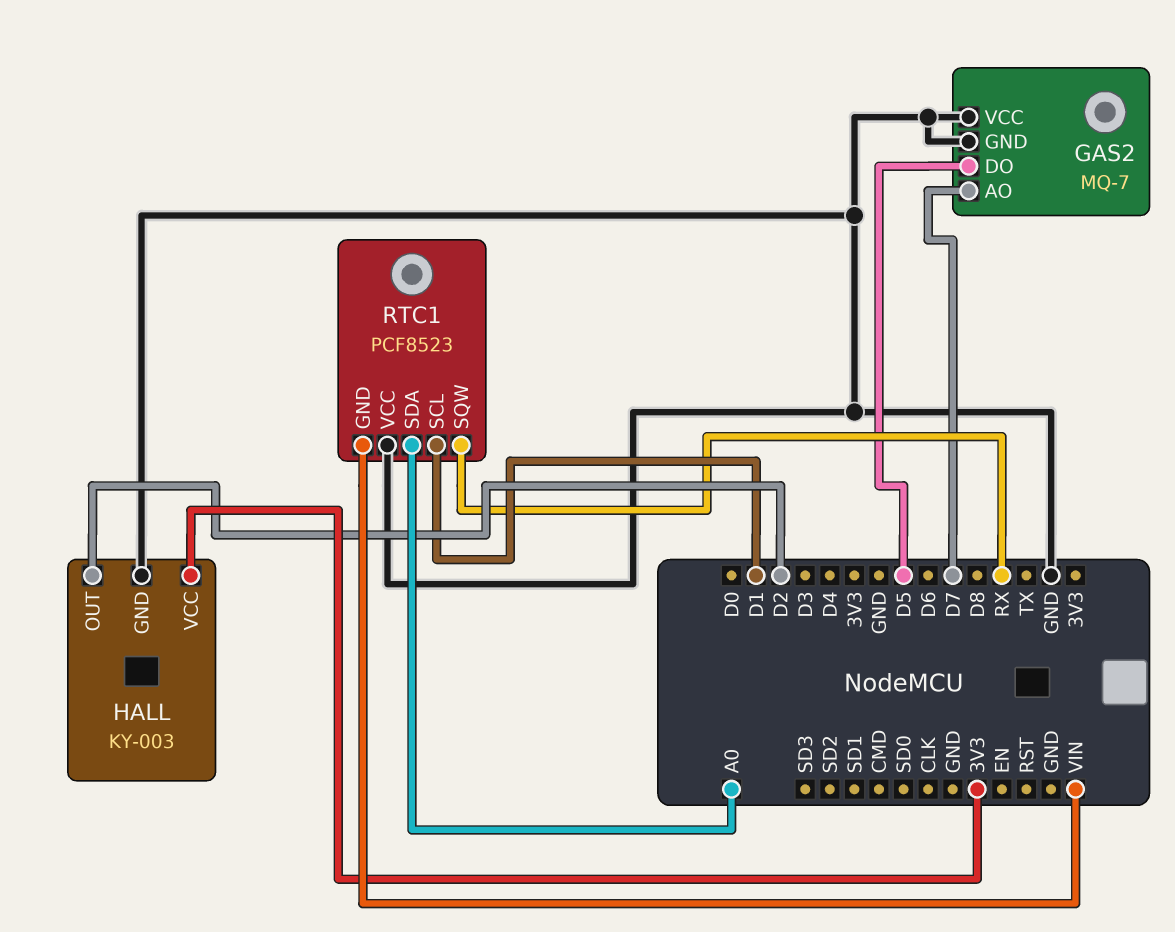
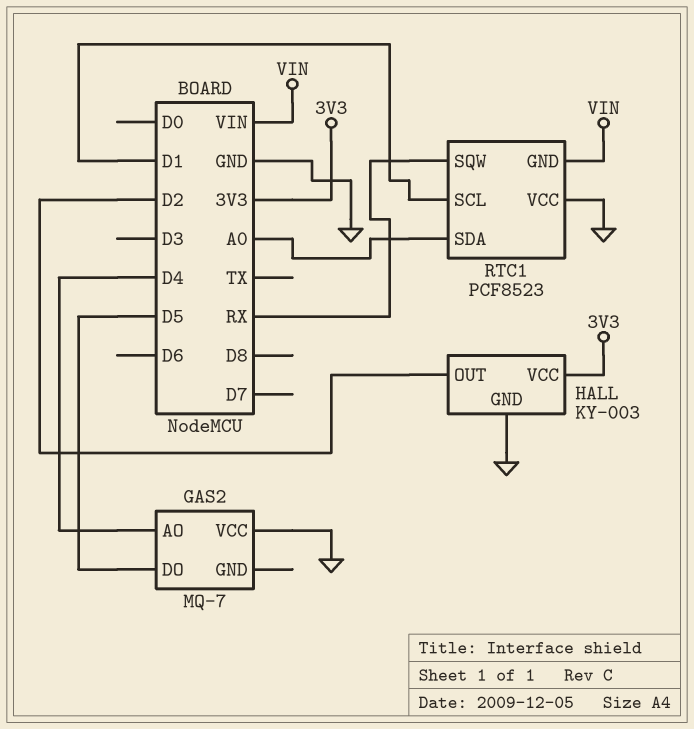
GAS2 pin AO: D7 -> D4
GAS2 pin GND: GND -> none

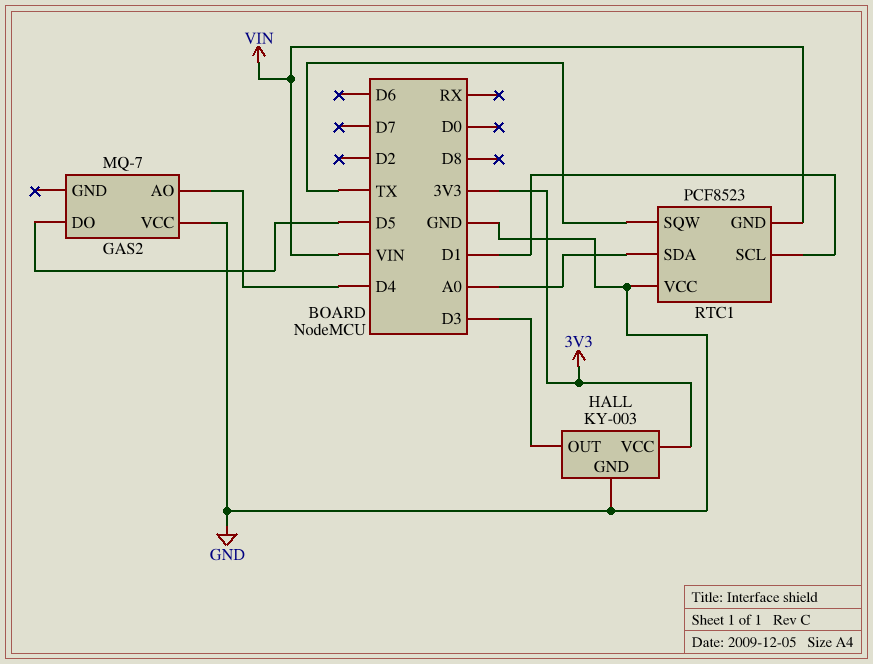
HALL pin OUT: D2 -> D3
RTC1 pin SQW: RX -> TX

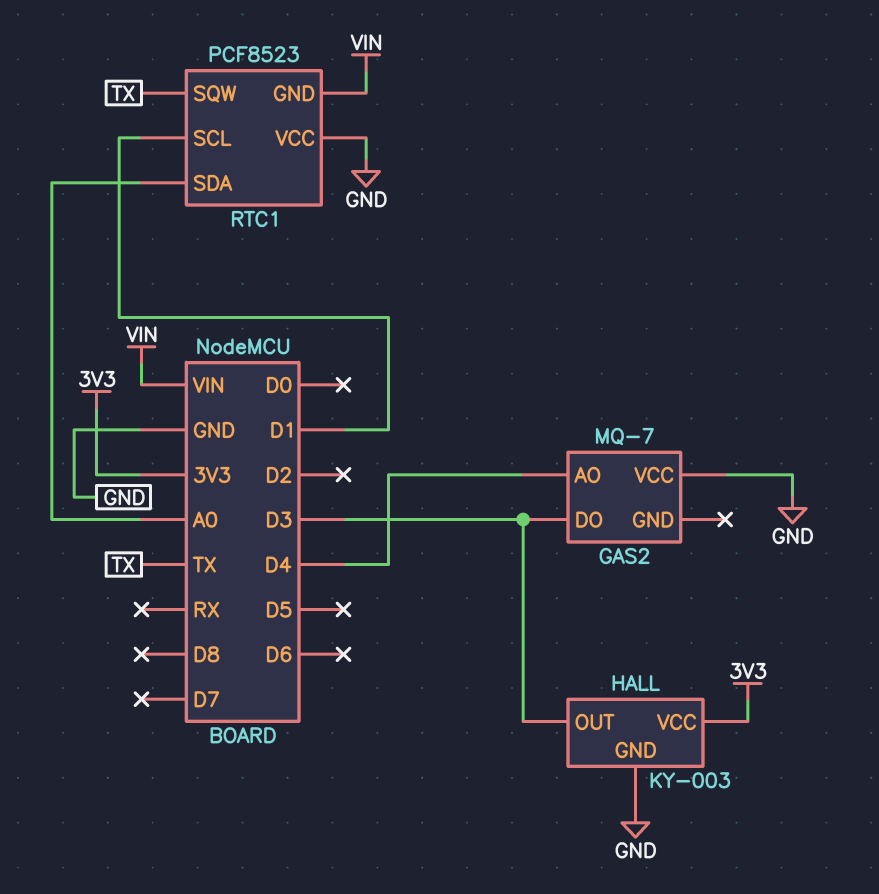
GAS2 pin DO: D5 -> D3

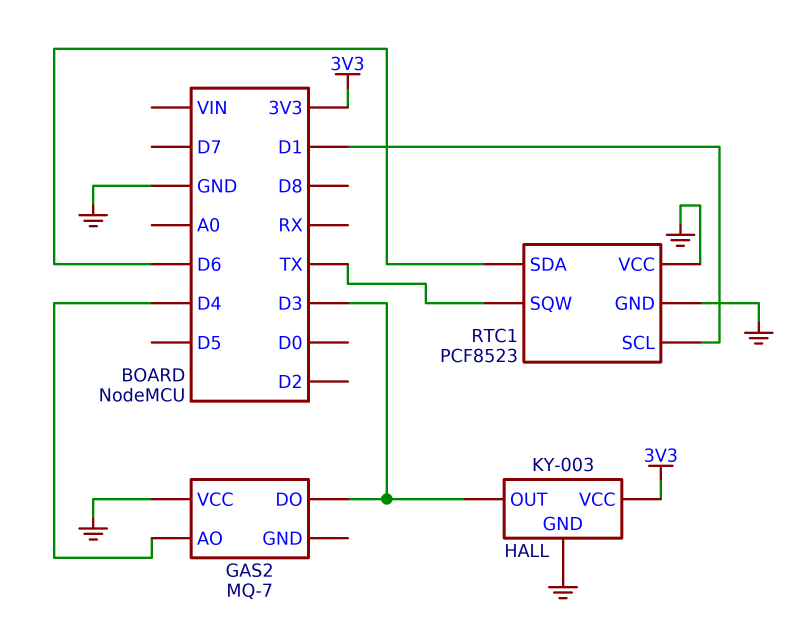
RTC1 pin GND: VIN -> GND
RTC1 pin SDA: A0 -> D6

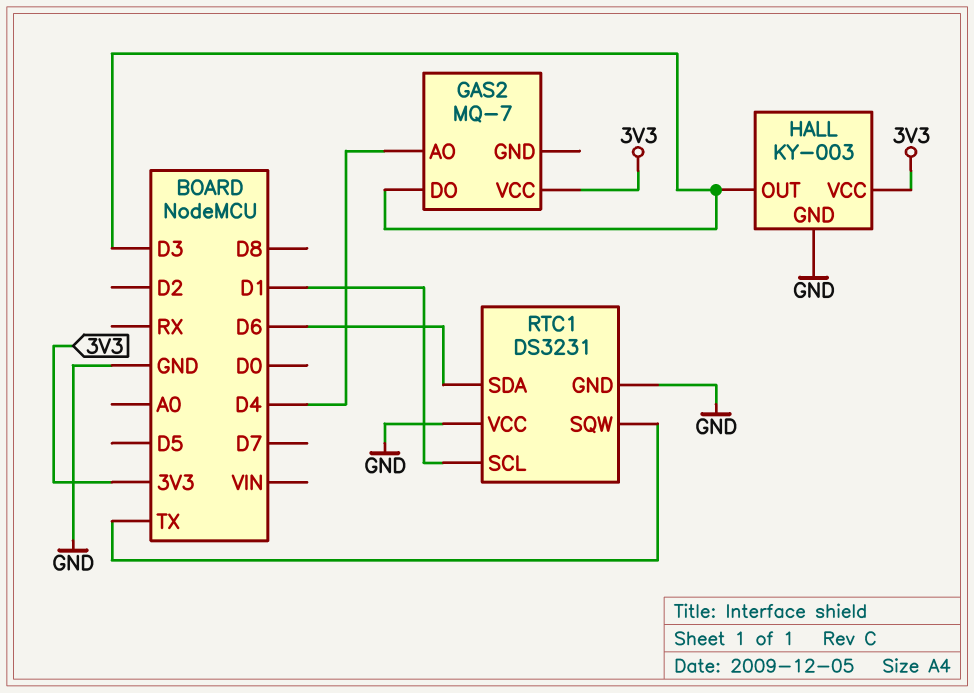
GAS2 pin VCC: GND -> 3V3
RTC1: PCF8523 -> DS3231

